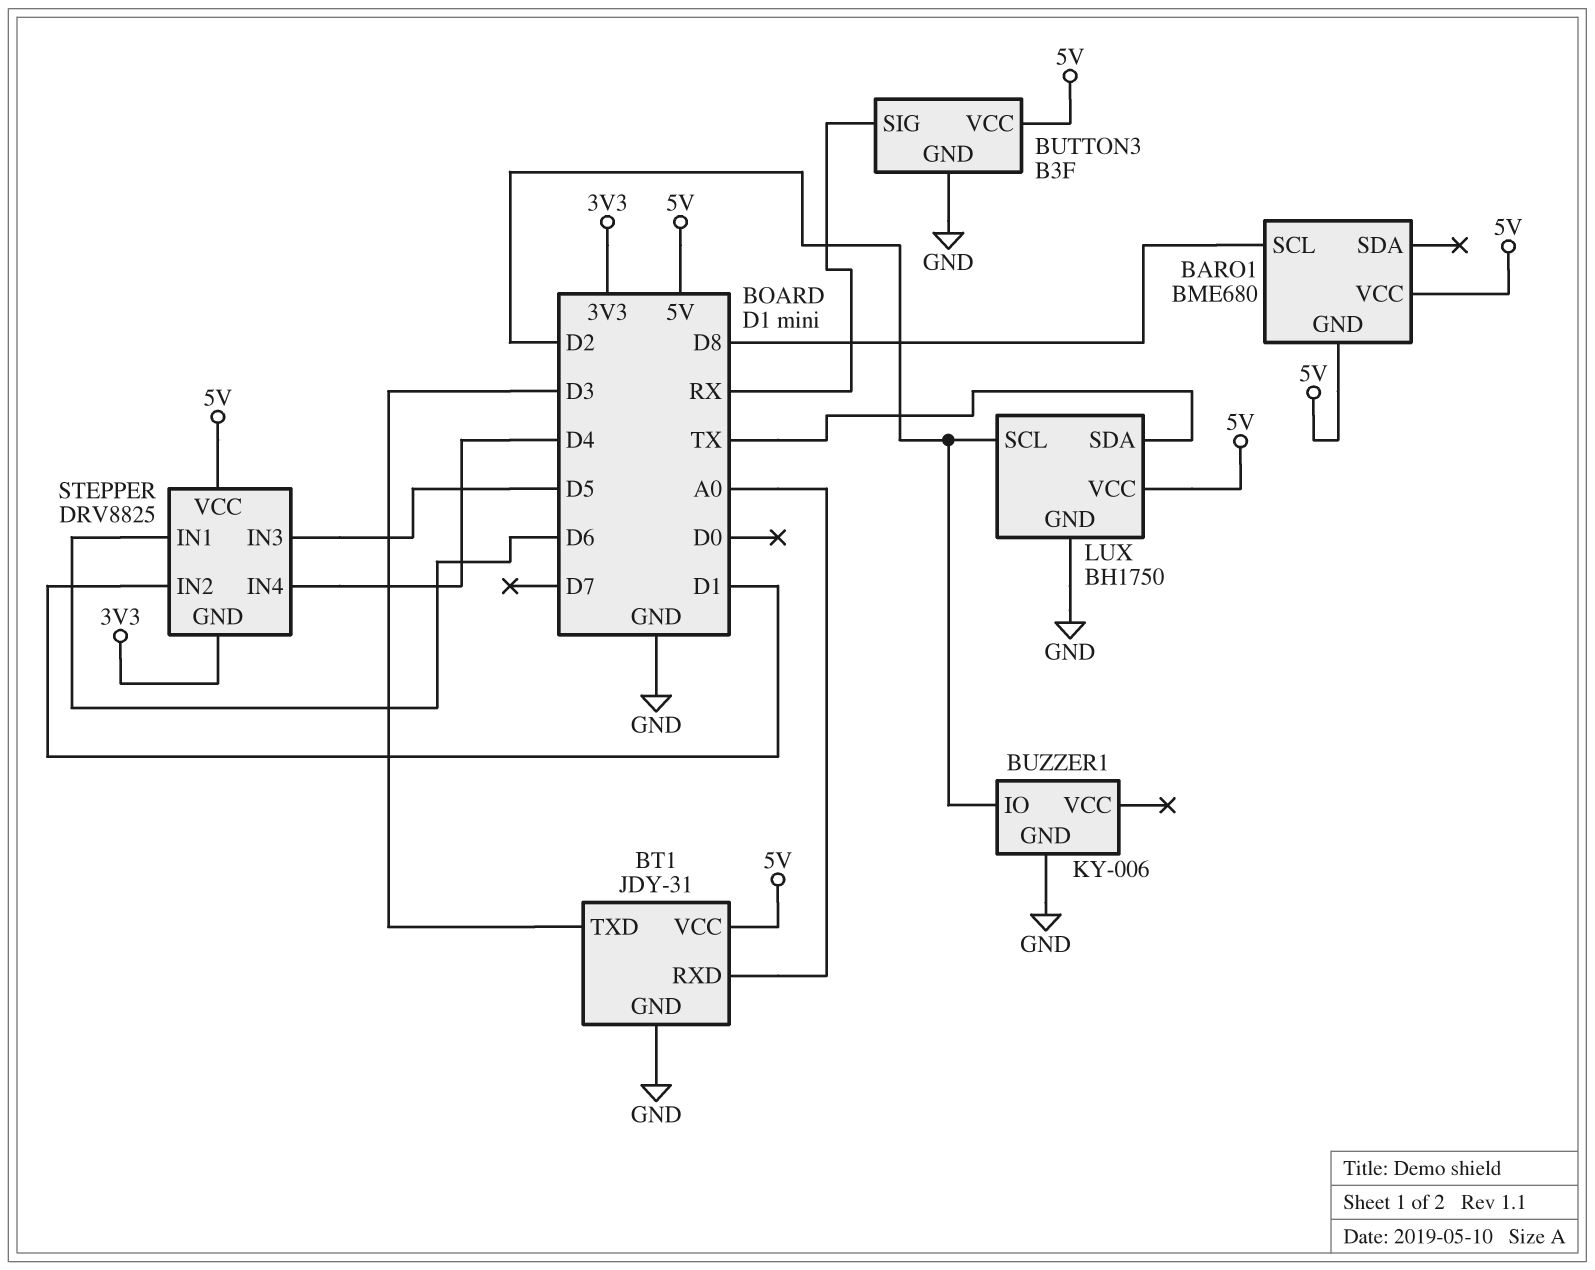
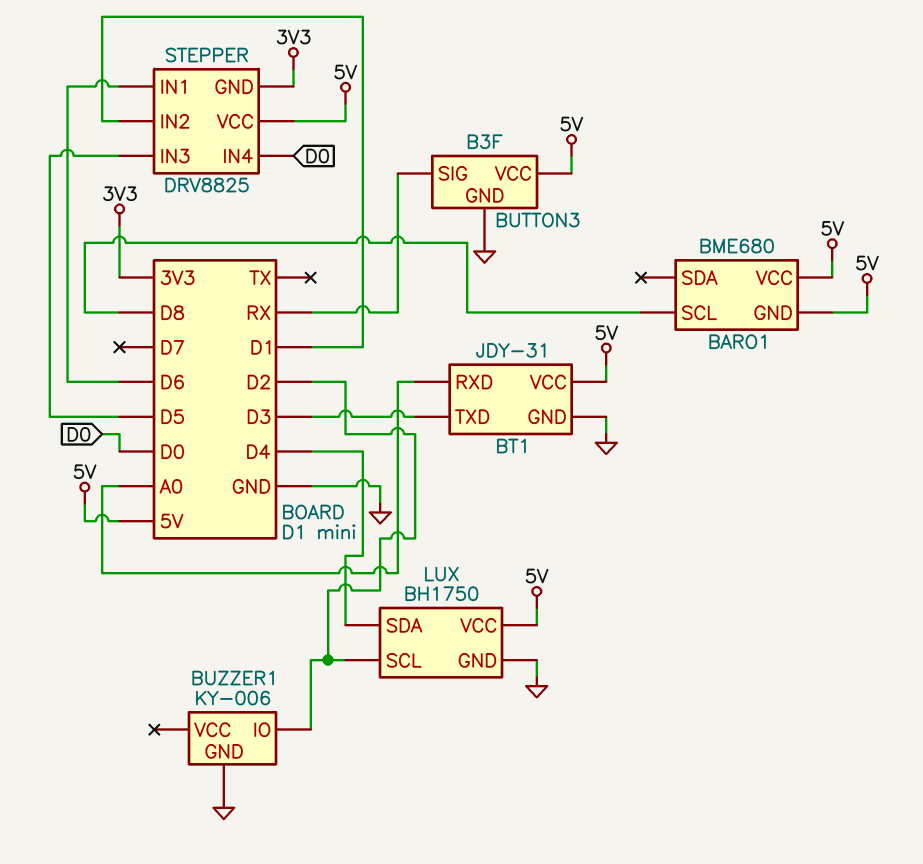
LUX pin SDA: TX -> D4
STEPPER pin IN4: D4 -> D0

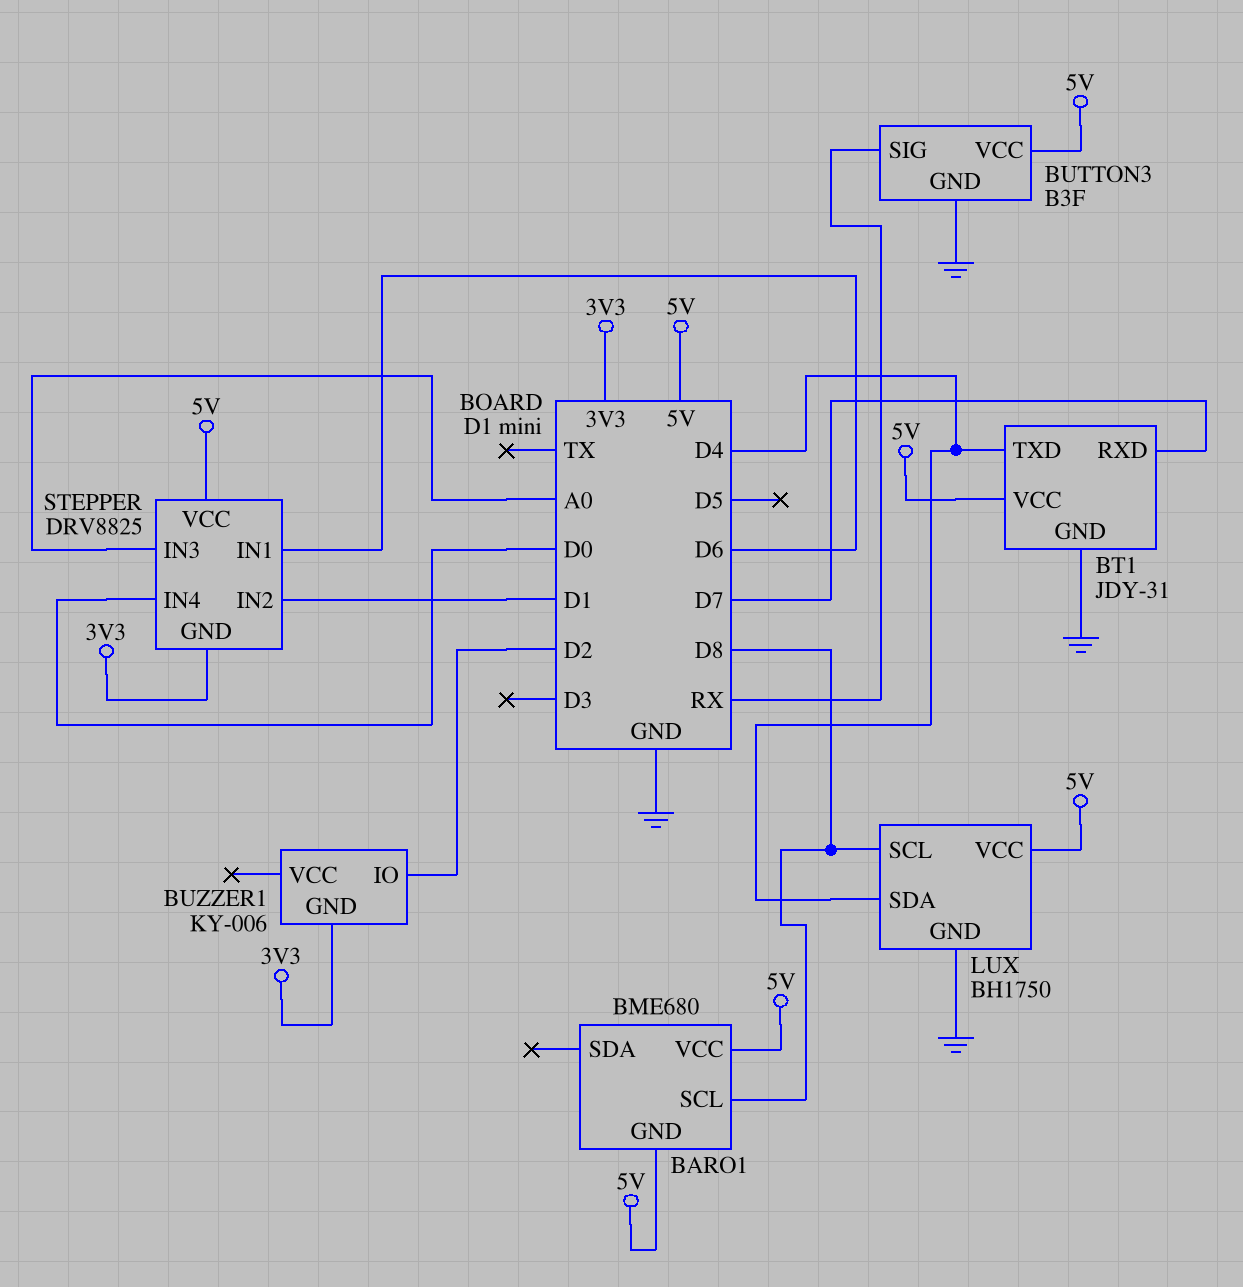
BT1 pin RXD: A0 -> D7
BT1 pin TXD: D3 -> D4
BUZZER1 pin GND: GND -> 3V3
LUX pin SCL: D2 -> D8
STEPPER pin IN3: D5 -> A0

